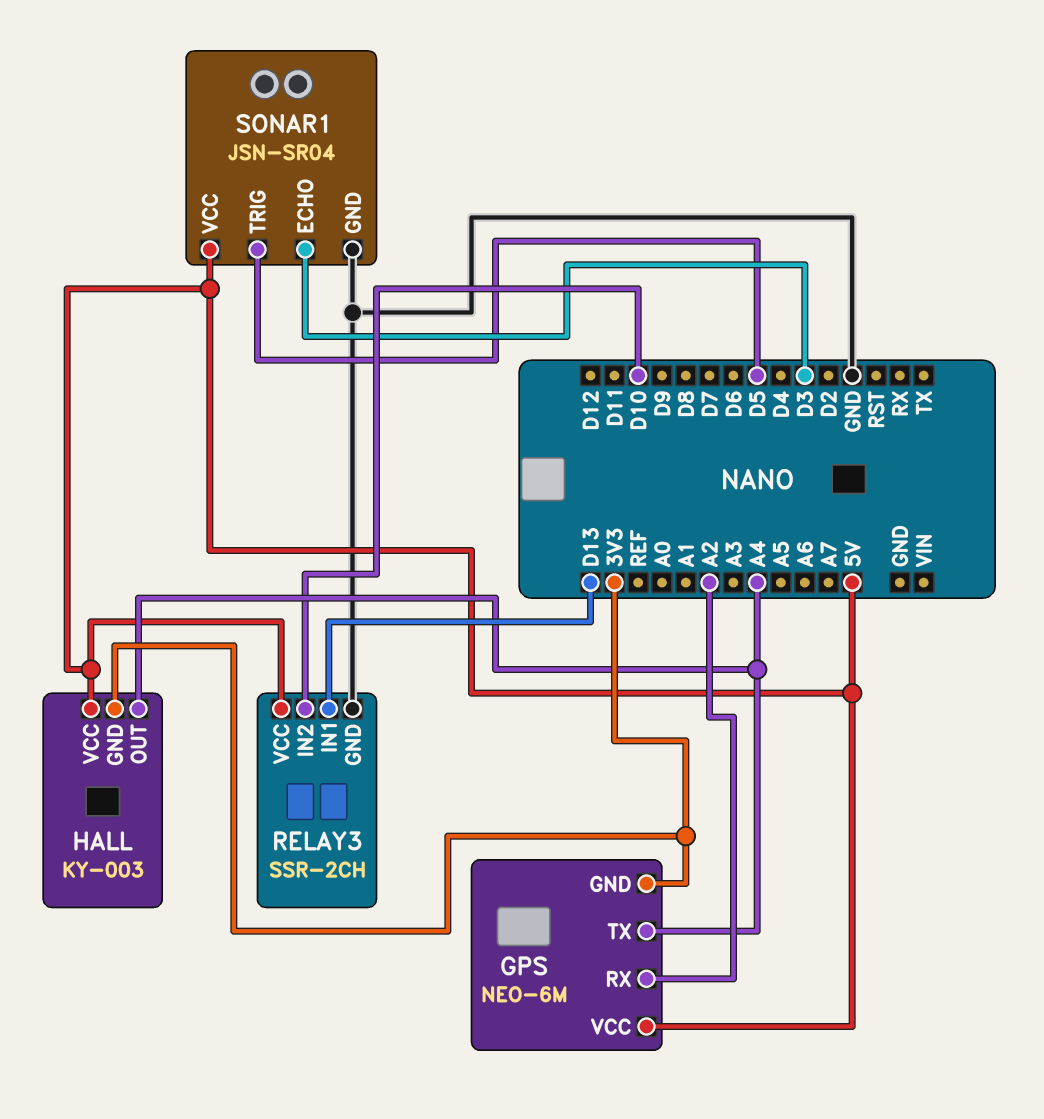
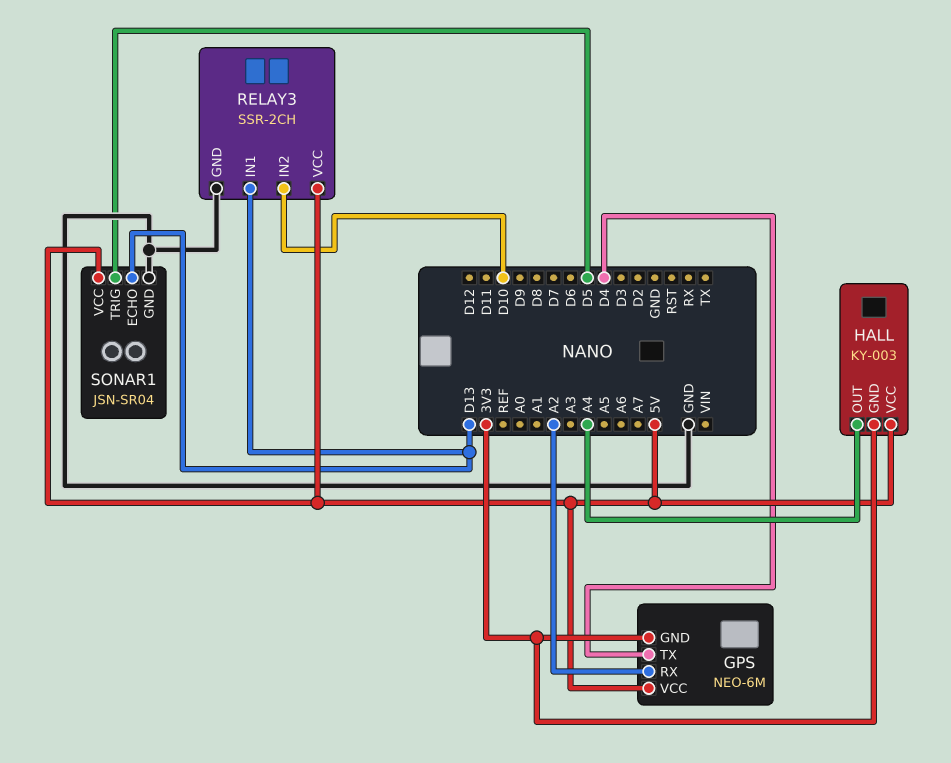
GPS pin TX: A4 -> D4
SONAR1 pin ECHO: D3 -> D13

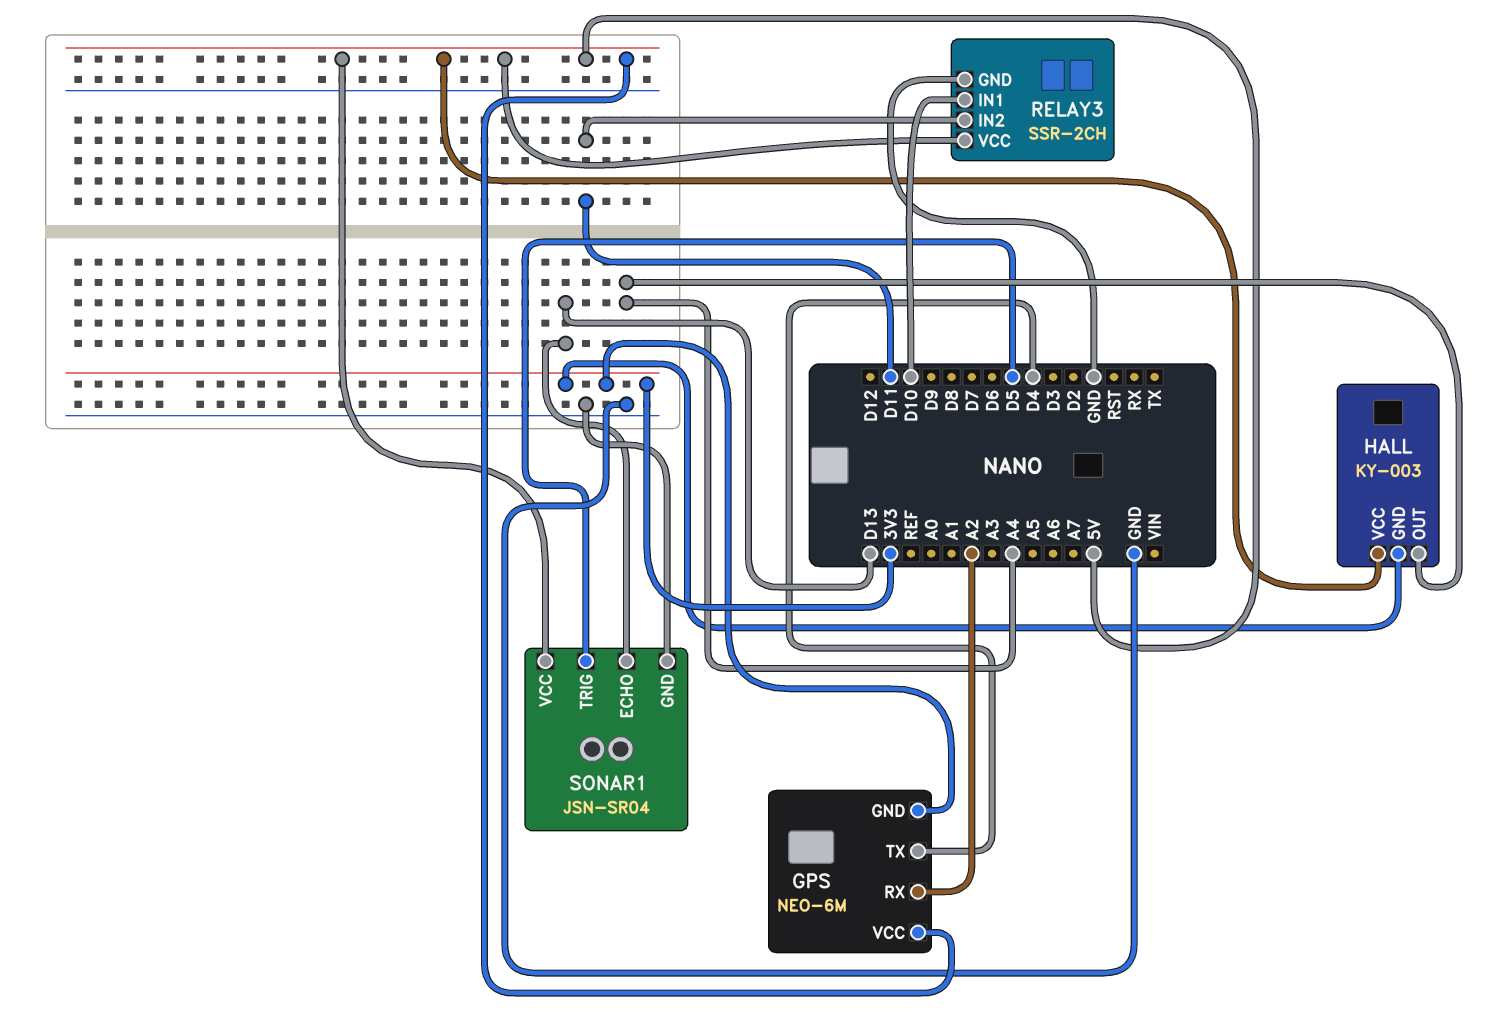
RELAY3 pin IN1: D13 -> D10
RELAY3 pin IN2: D10 -> D11

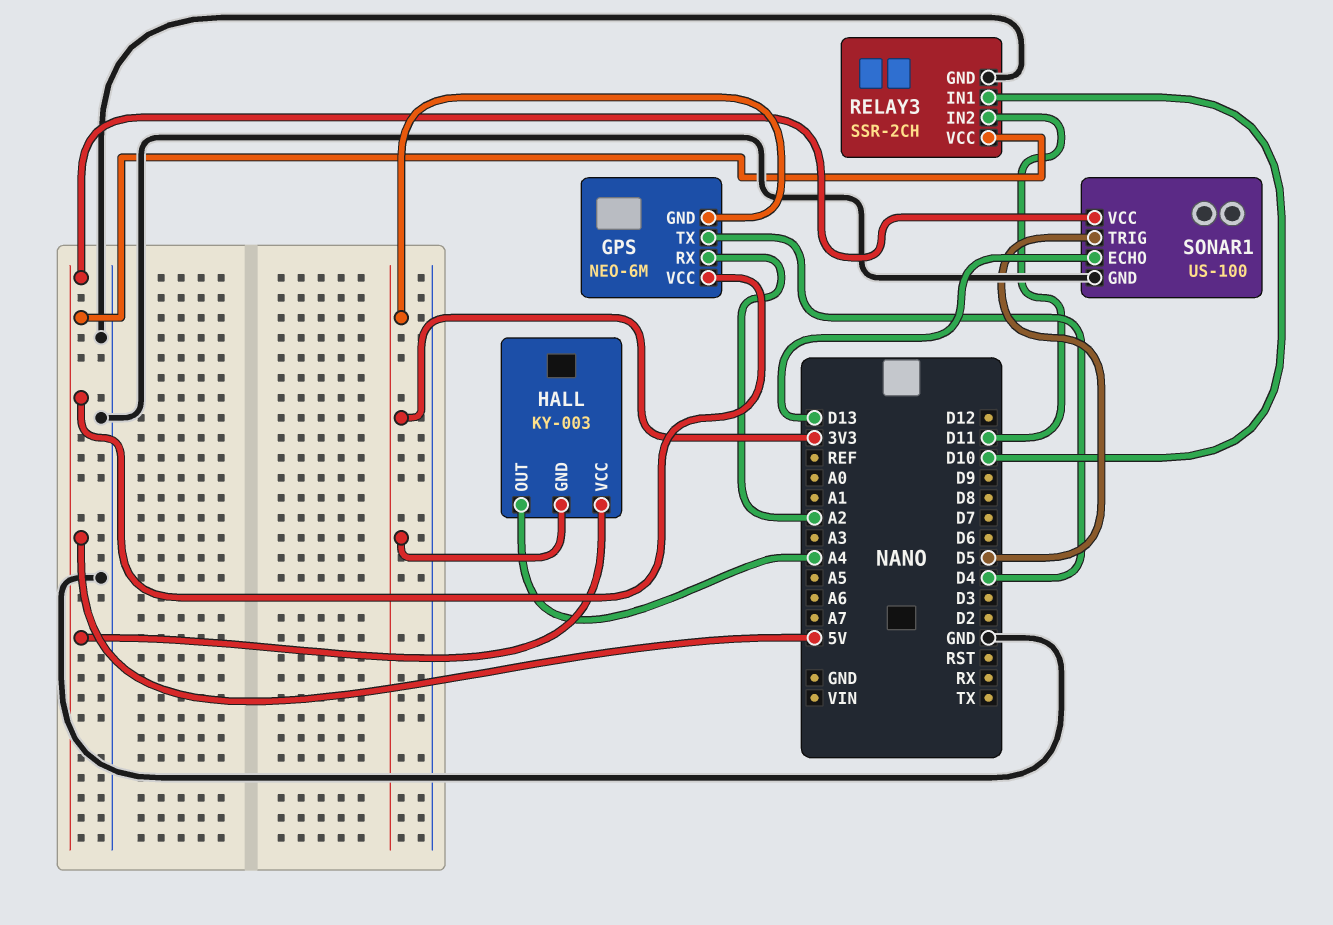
SONAR1: JSN-SR04 -> US-100

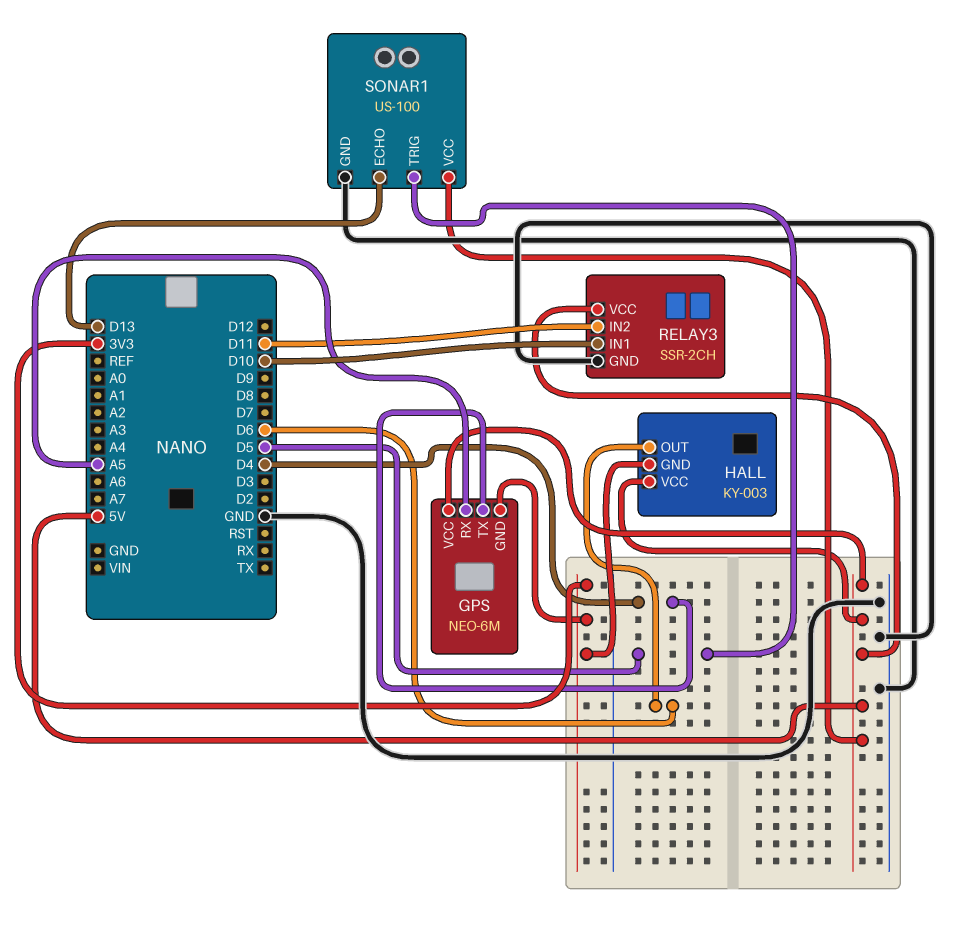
GPS pin RX: A2 -> A5
HALL pin OUT: A4 -> D6

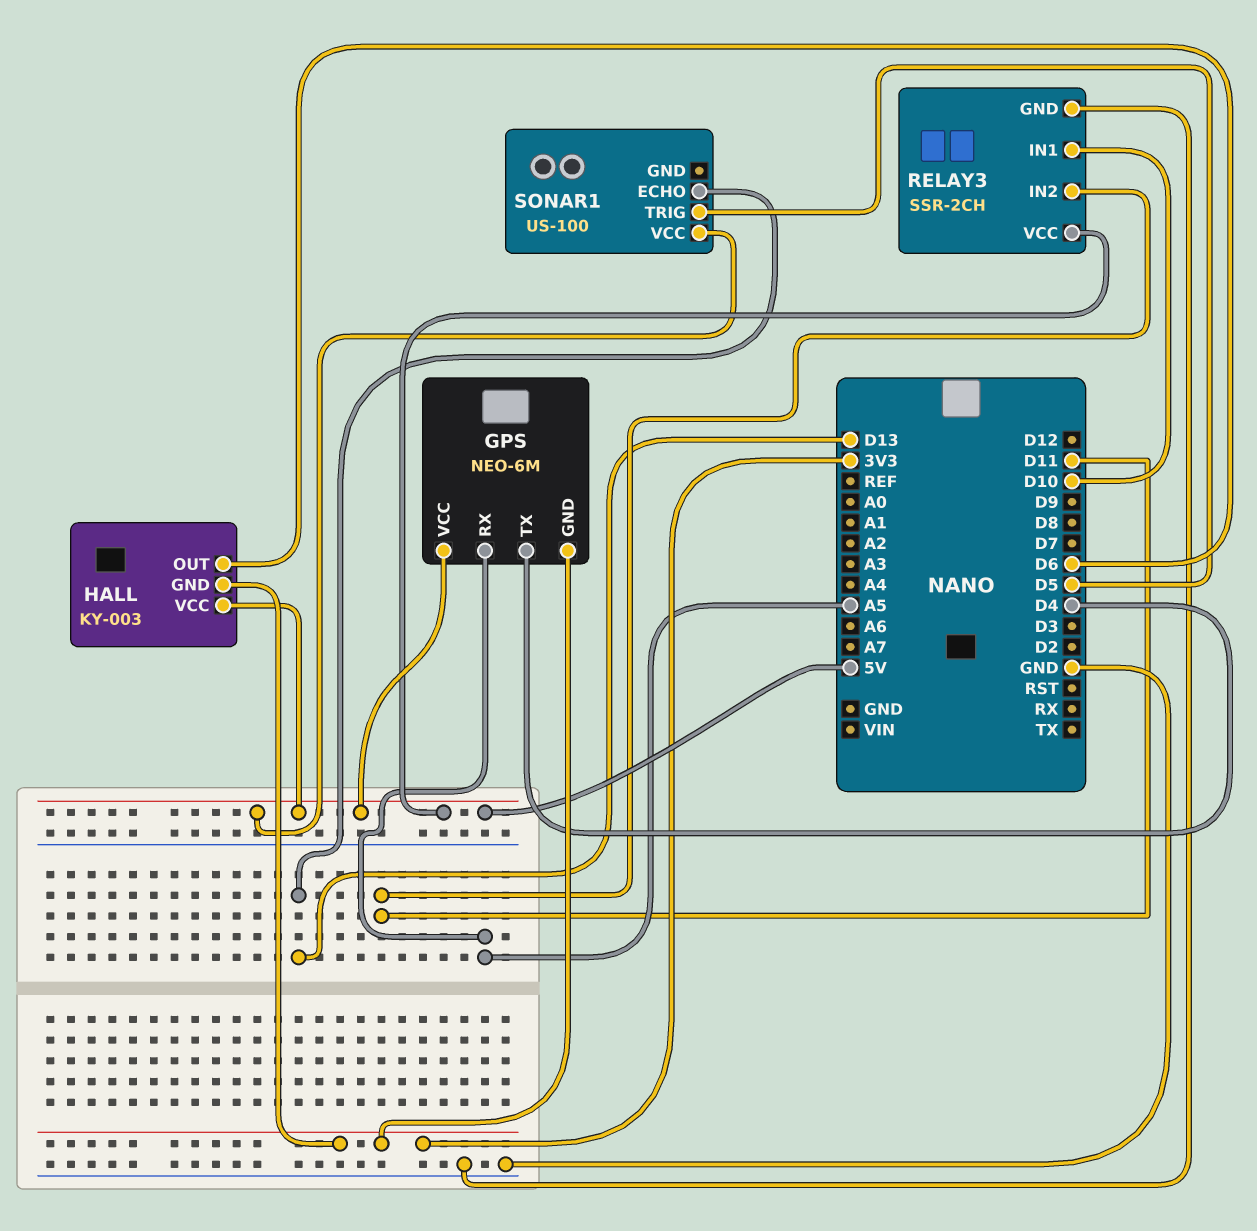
SONAR1 pin GND: GND -> none

